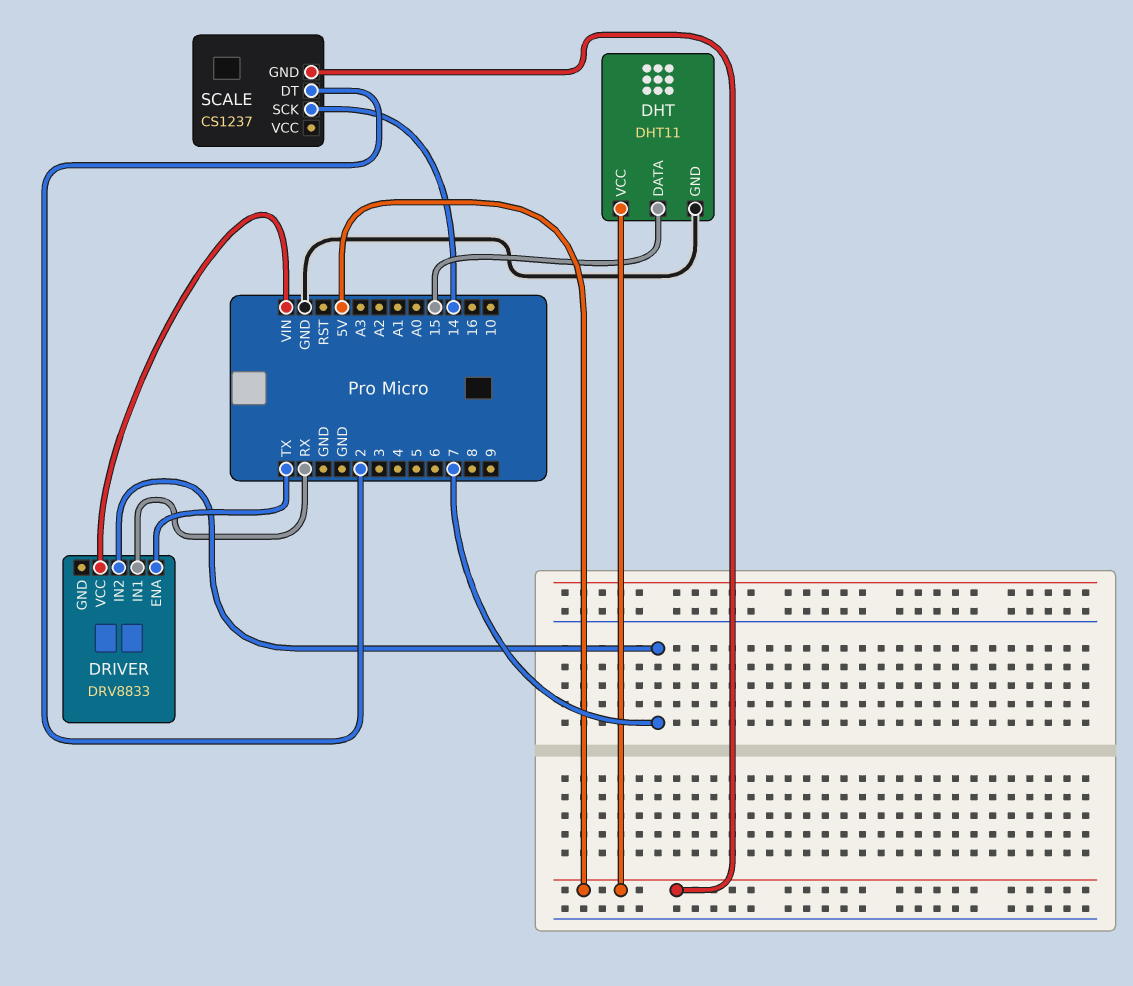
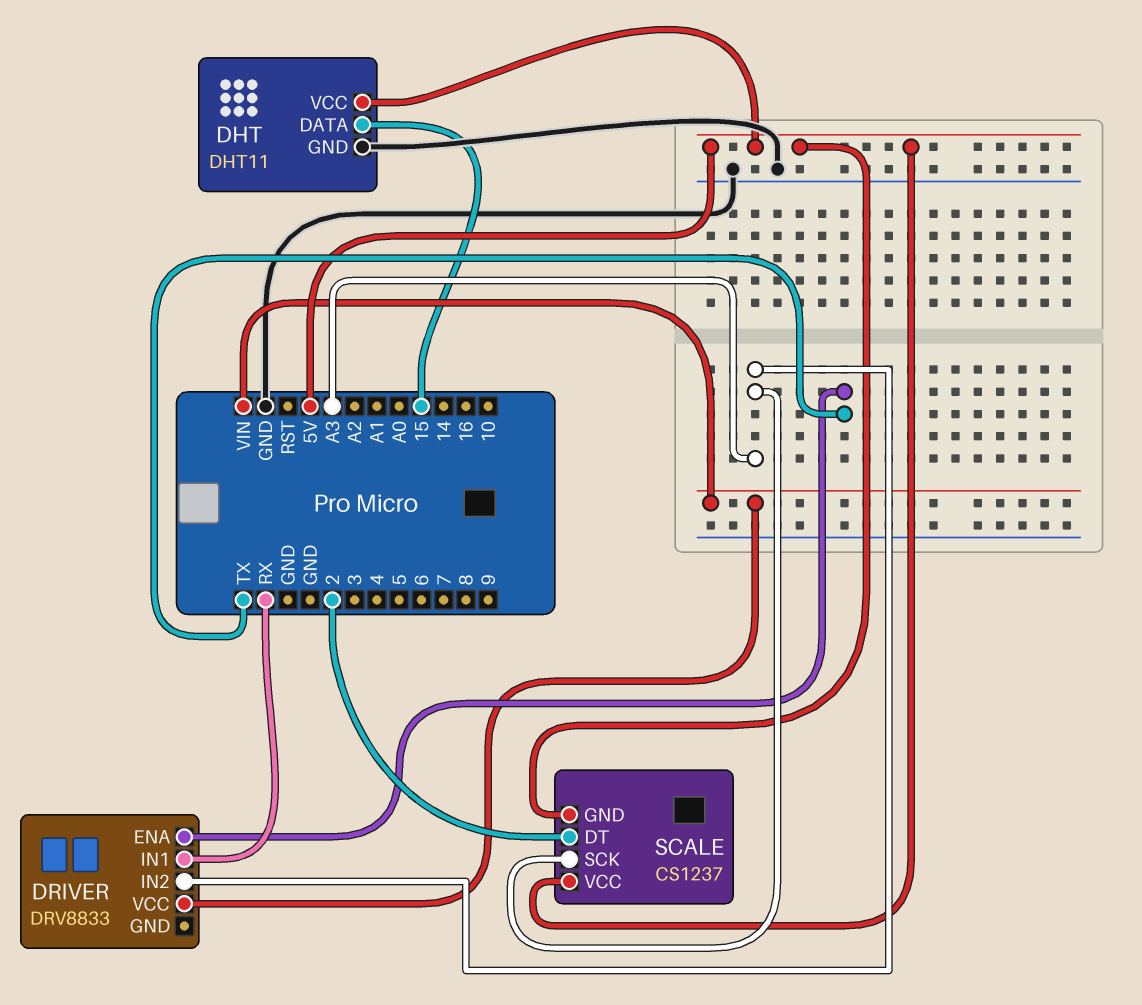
DRIVER pin IN2: 7 -> A3
SCALE pin SCK: 14 -> A3
SCALE pin VCC: none -> 5V

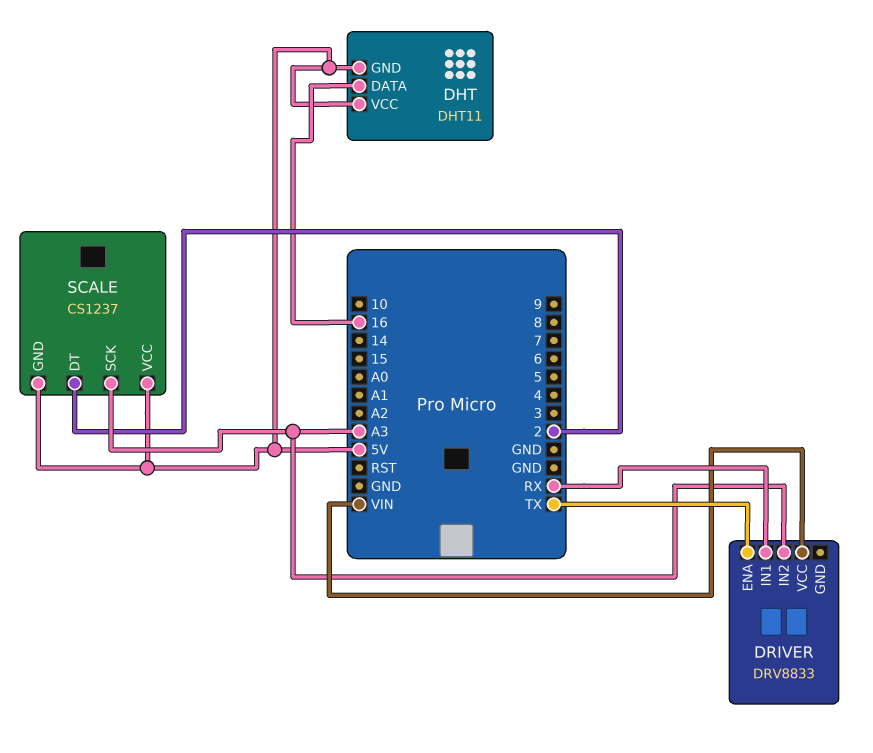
DHT pin DATA: 15 -> 16
DHT pin GND: GND -> 5V

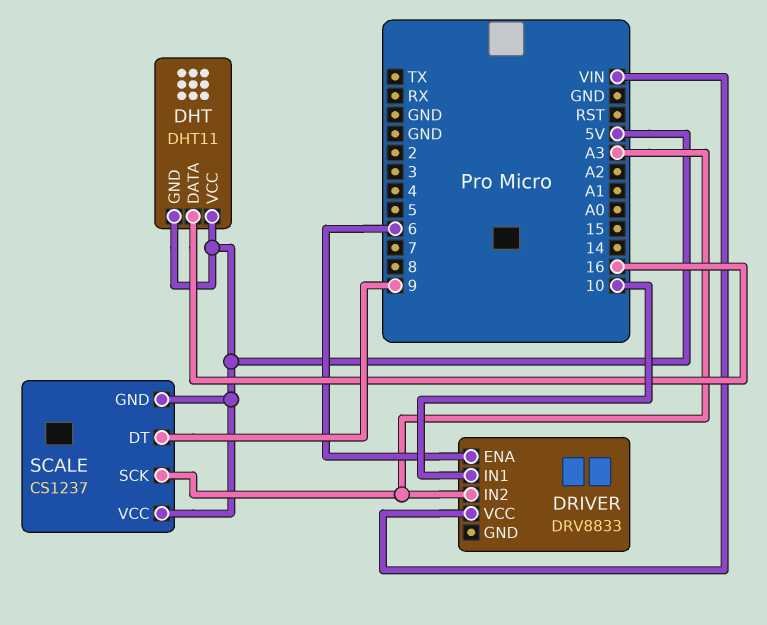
DRIVER pin ENA: TX -> 6
DRIVER pin IN1: RX -> 10
SCALE pin DT: 2 -> 9

